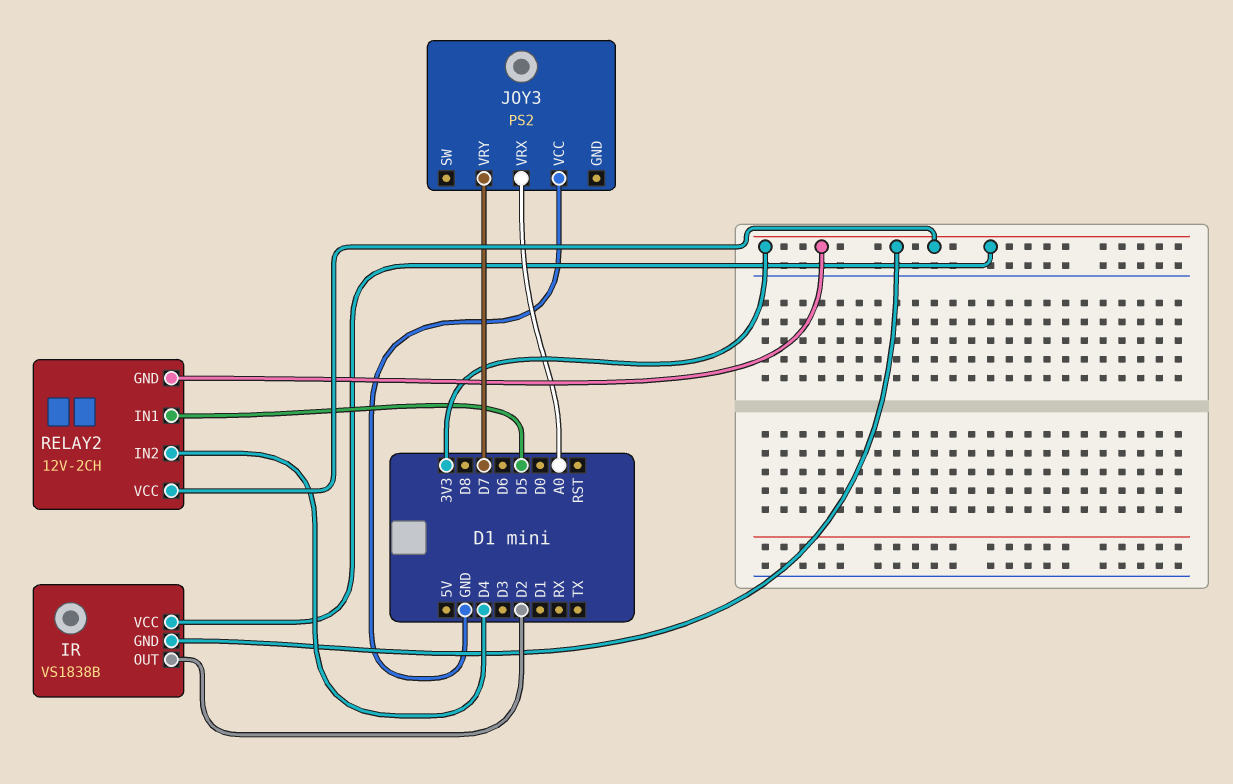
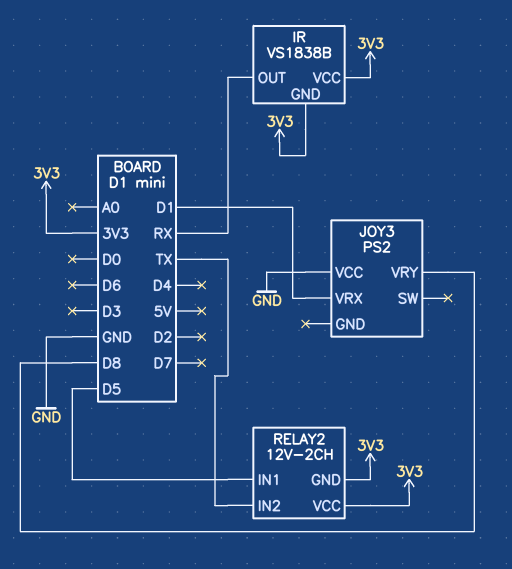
IR pin OUT: D2 -> RX
JOY3 pin VRX: A0 -> D1
JOY3 pin VRY: D7 -> D8
RELAY2 pin IN2: D4 -> TX

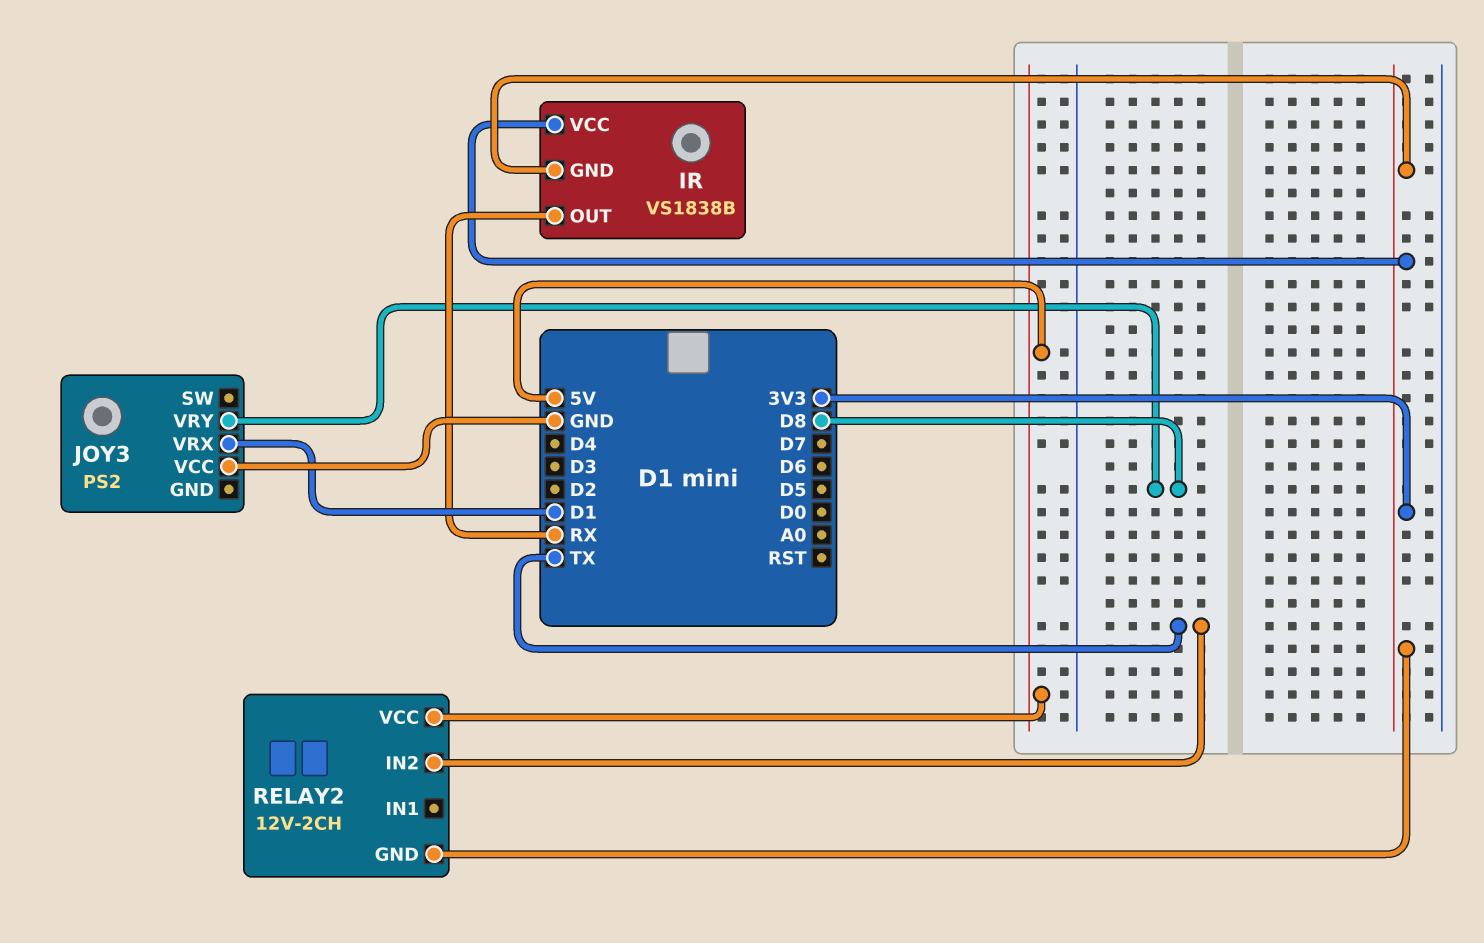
RELAY2 pin IN1: D5 -> none
RELAY2 pin VCC: 3V3 -> 5V

